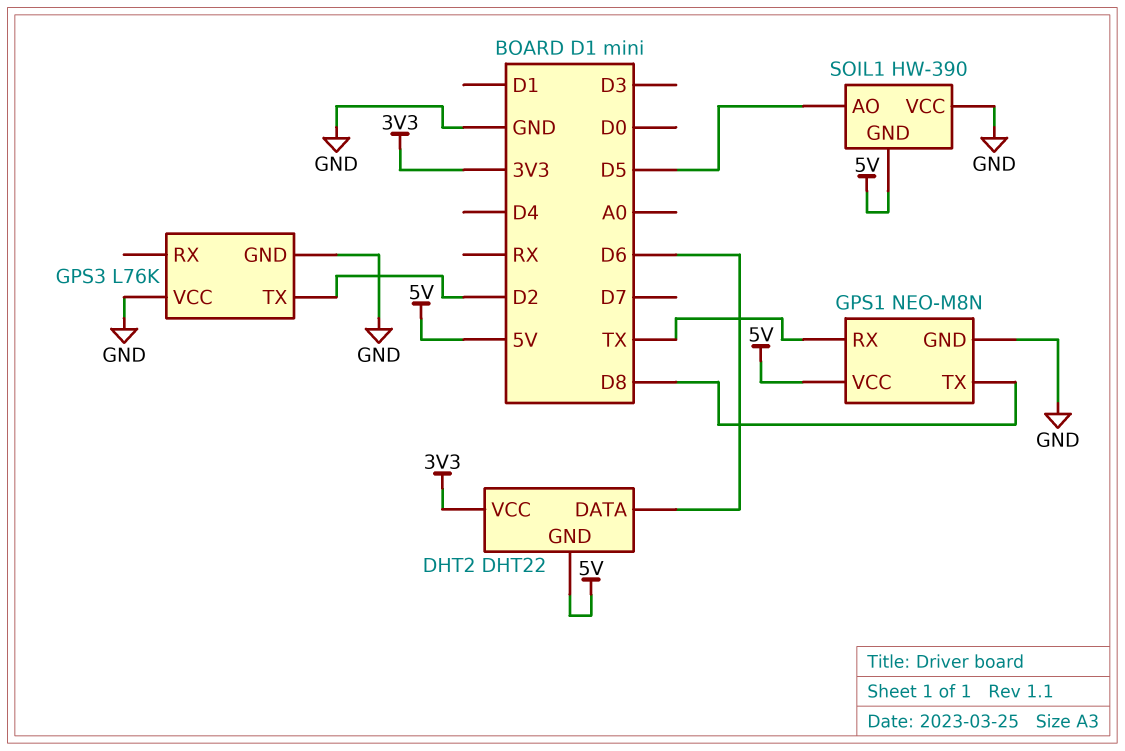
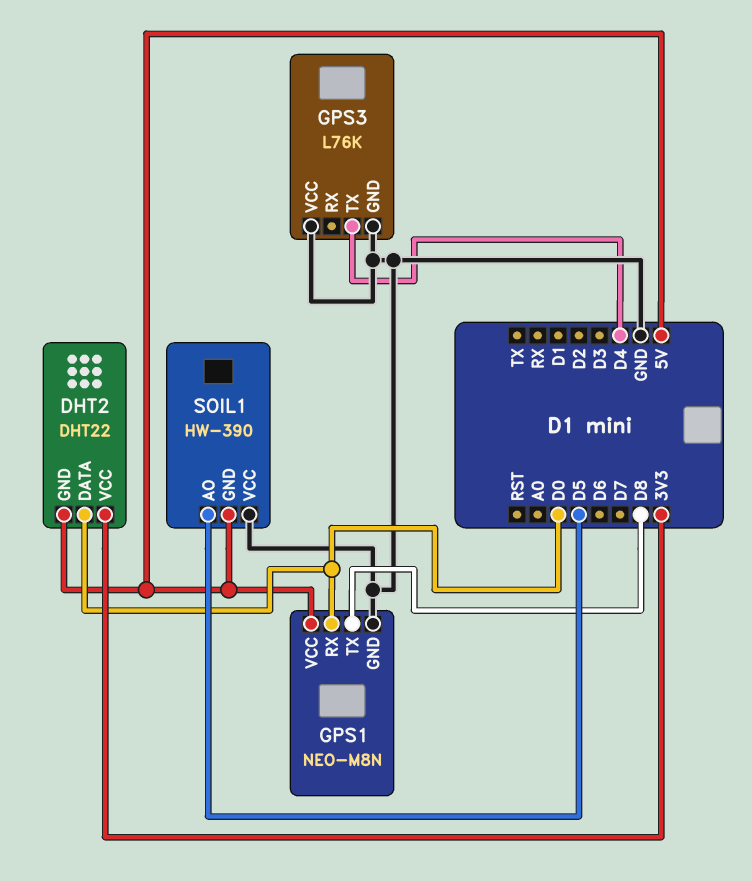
DHT2 pin DATA: D6 -> D0
GPS1 pin RX: TX -> D0
GPS3 pin TX: D2 -> D4

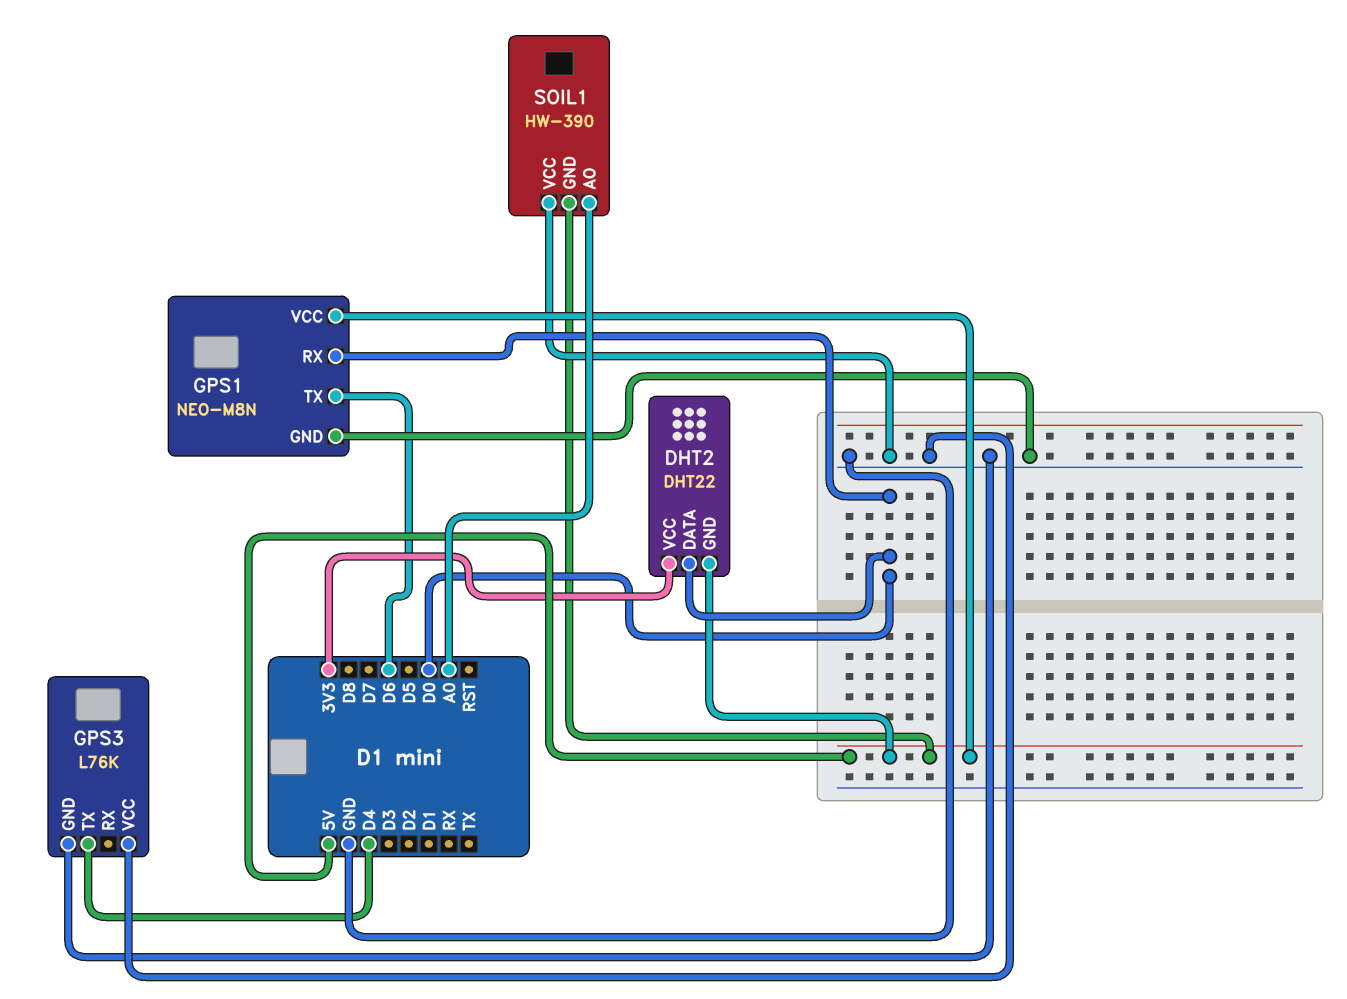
GPS1 pin TX: D8 -> D6
SOIL1 pin AO: D5 -> A0

